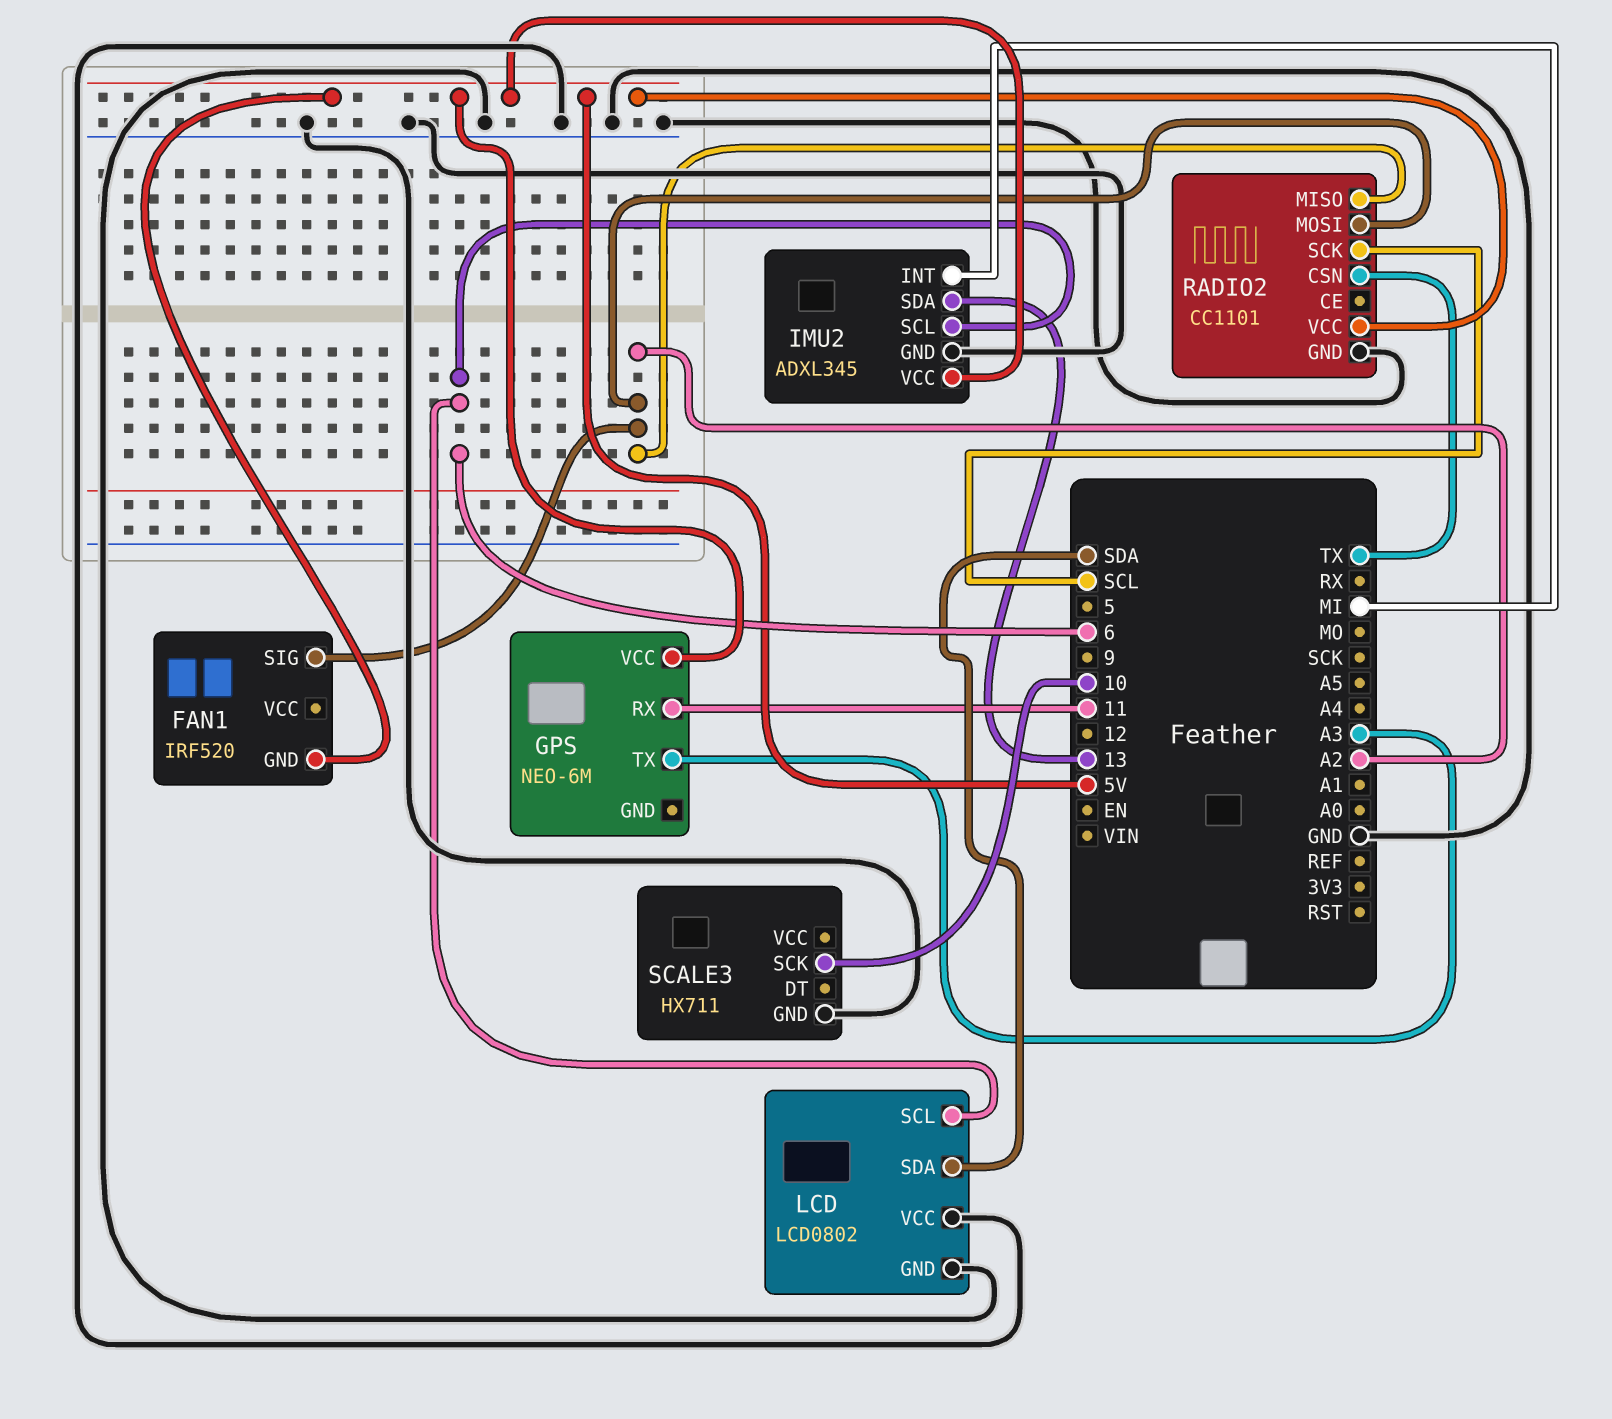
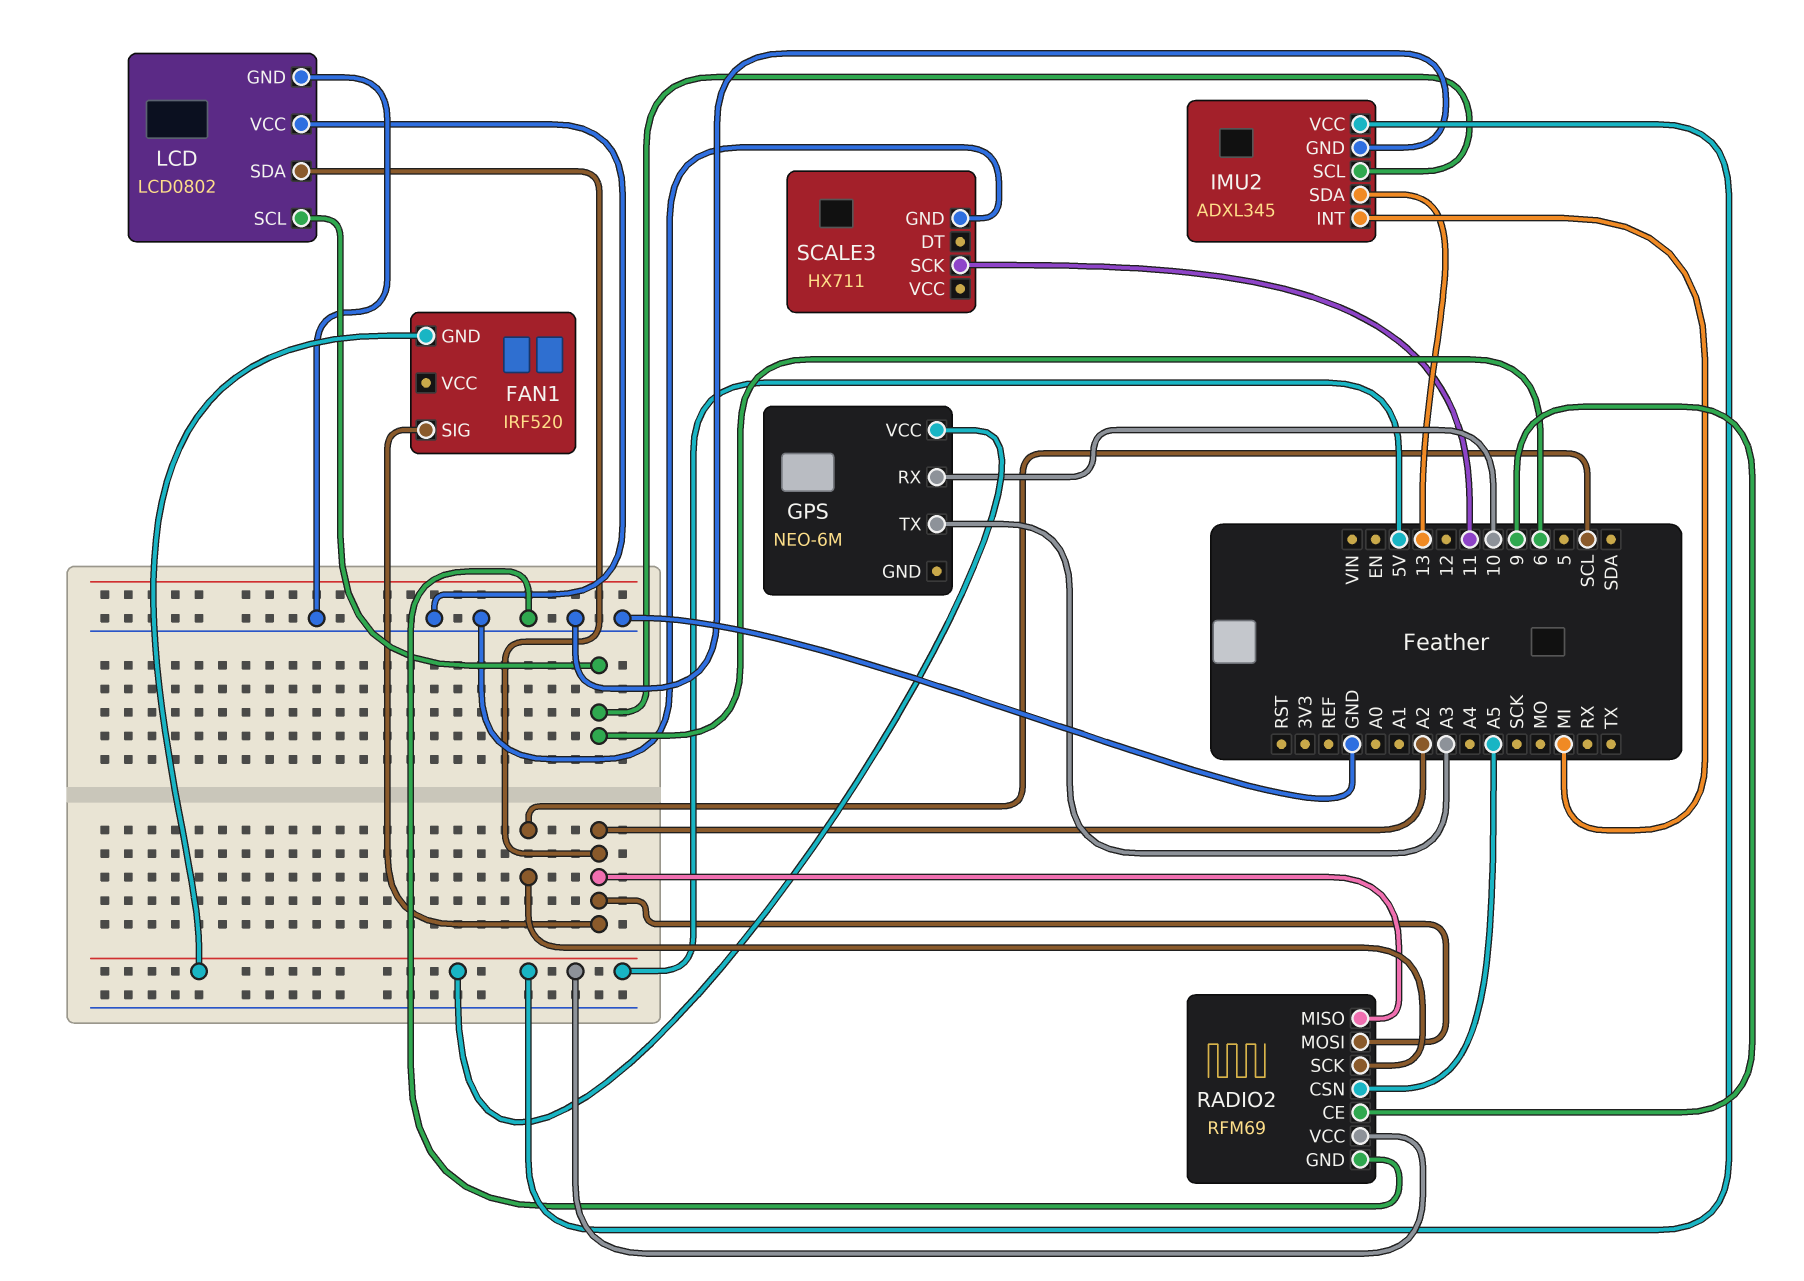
GPS pin RX: 11 -> 10
LCD pin SDA: SDA -> A2
RADIO2: CC1101 -> RFM69
RADIO2 pin CE: none -> 9
RADIO2 pin CSN: TX -> A5
SCALE3 pin SCK: 10 -> 11

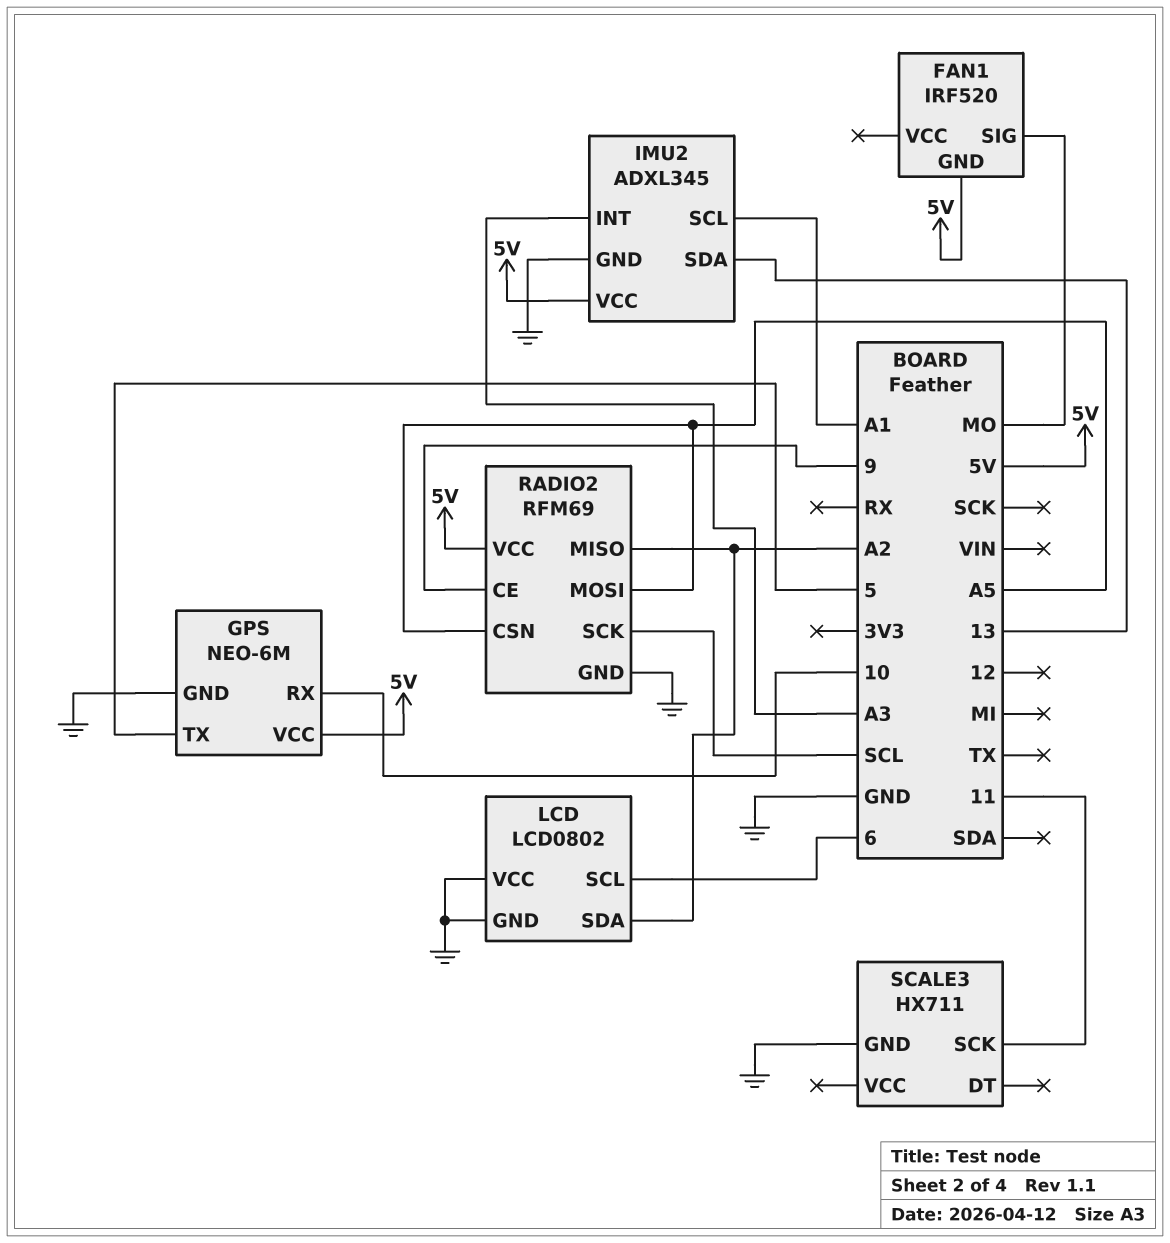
FAN1 pin SIG: A2 -> MO
GPS pin GND: none -> GND
GPS pin TX: A3 -> 5
IMU2 pin INT: MI -> A3
IMU2 pin SCL: 6 -> A1
RADIO2 pin MOSI: A2 -> A5

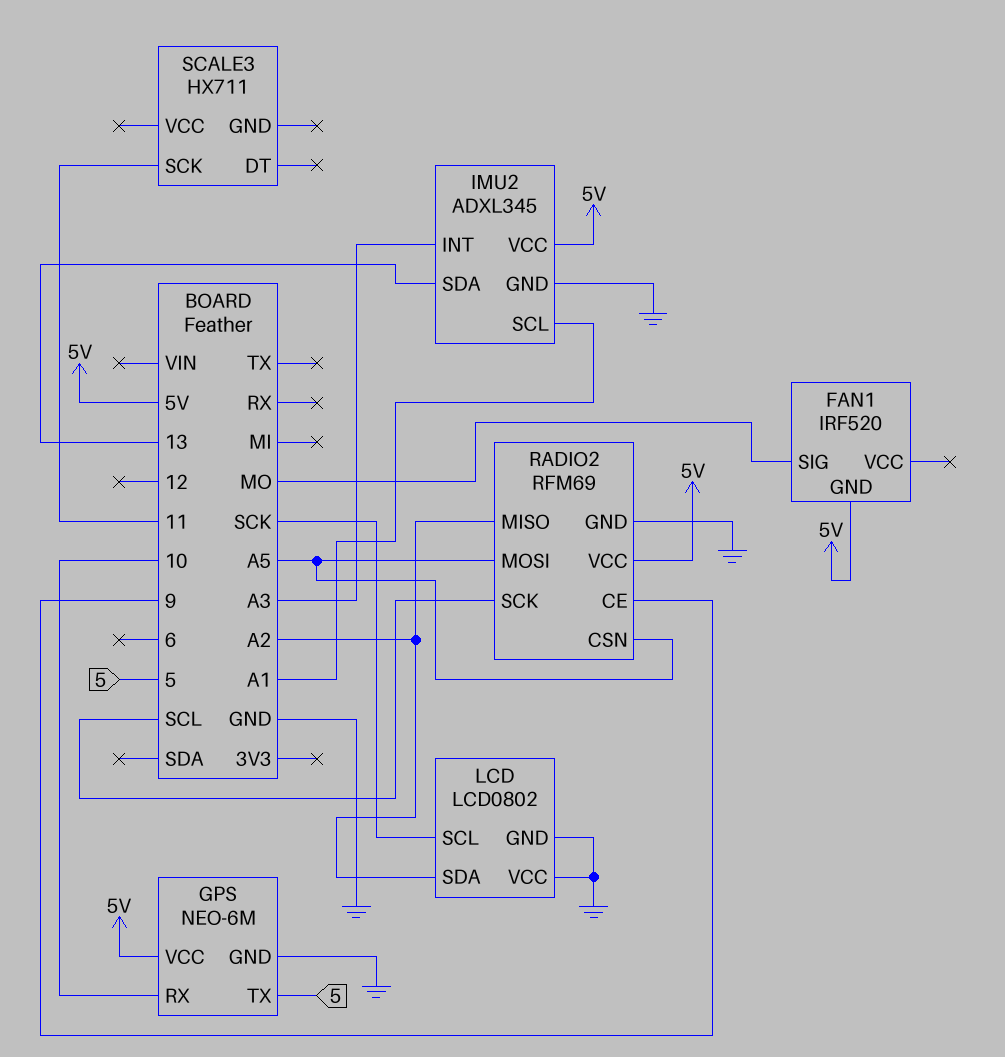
LCD pin SCL: 6 -> SCK
SCALE3 pin GND: GND -> none

